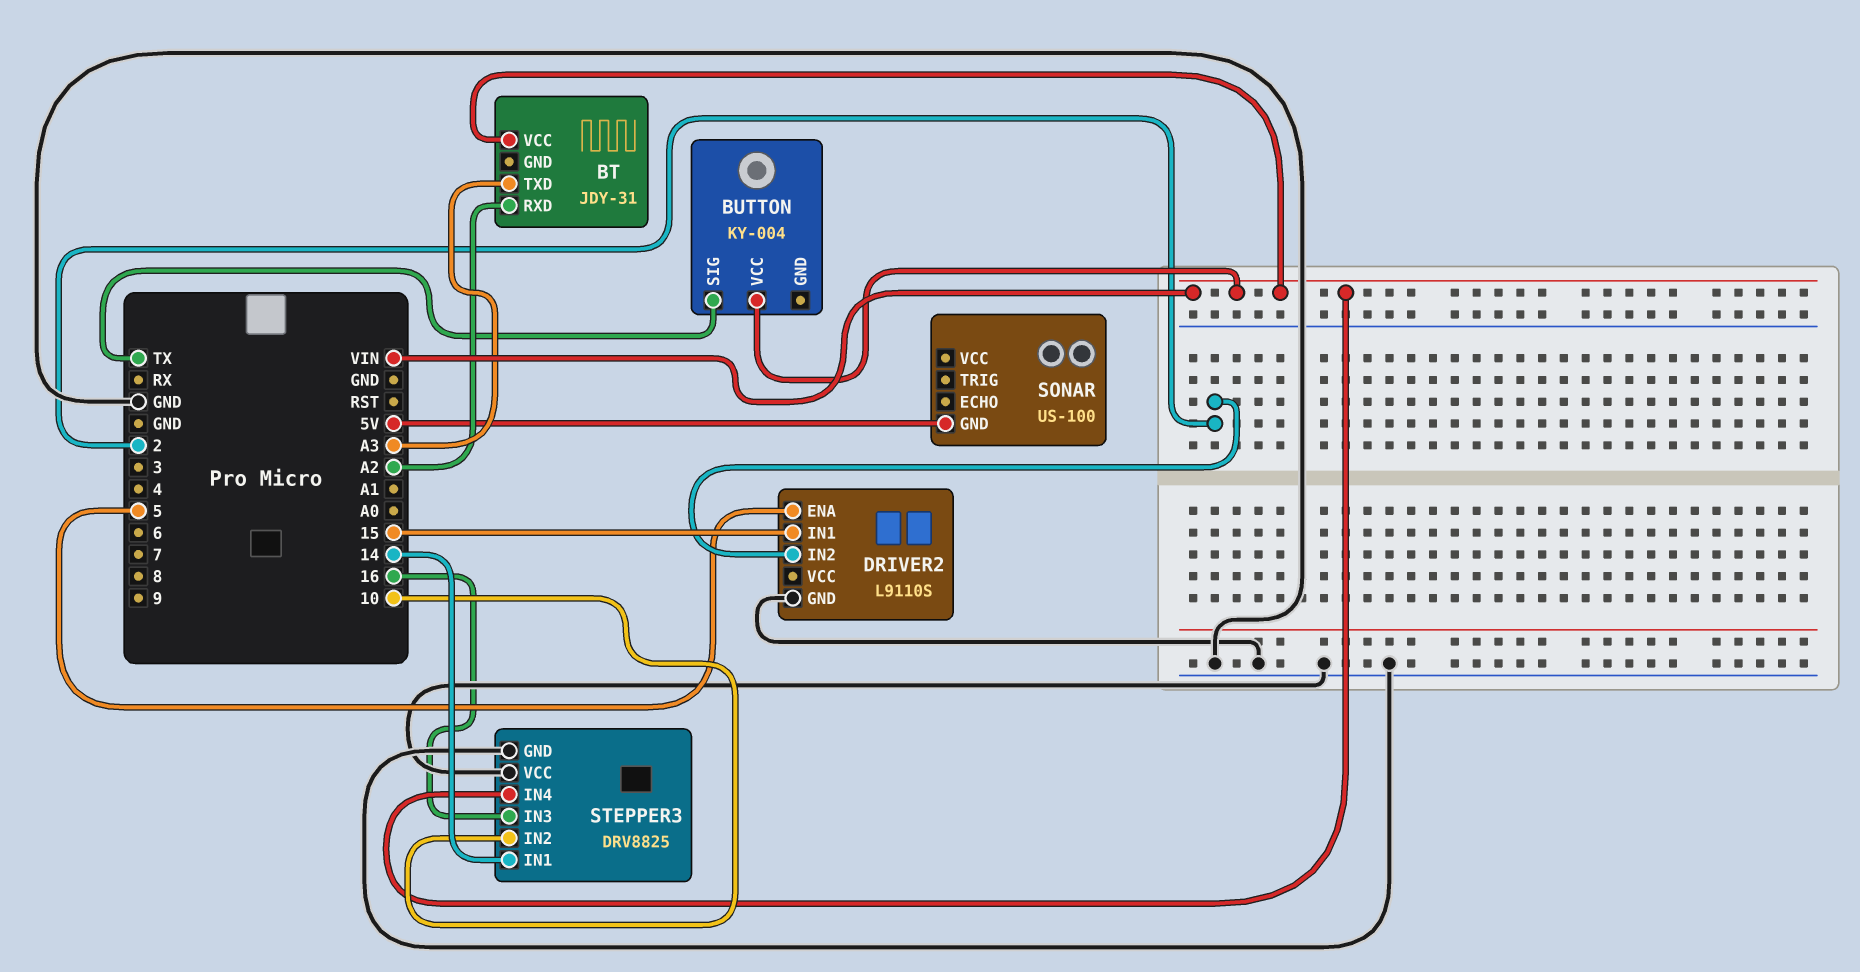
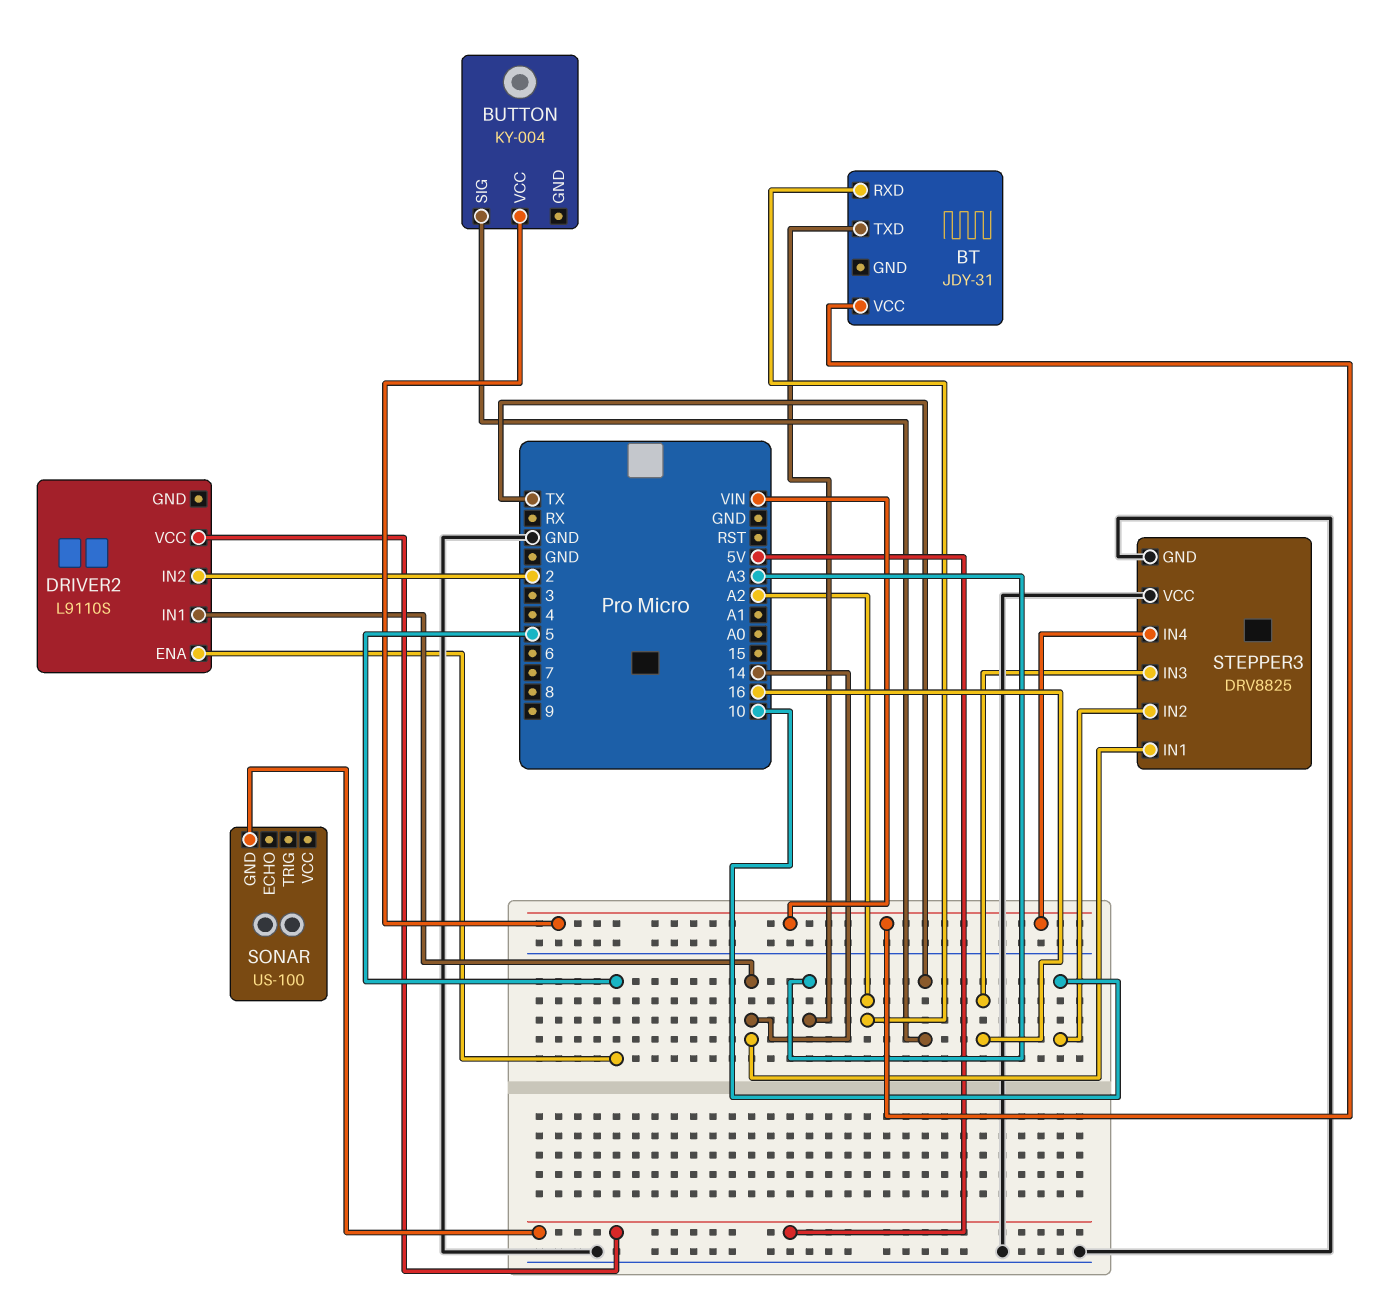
DRIVER2 pin GND: GND -> none
DRIVER2 pin IN1: 15 -> 14
DRIVER2 pin VCC: none -> 5V

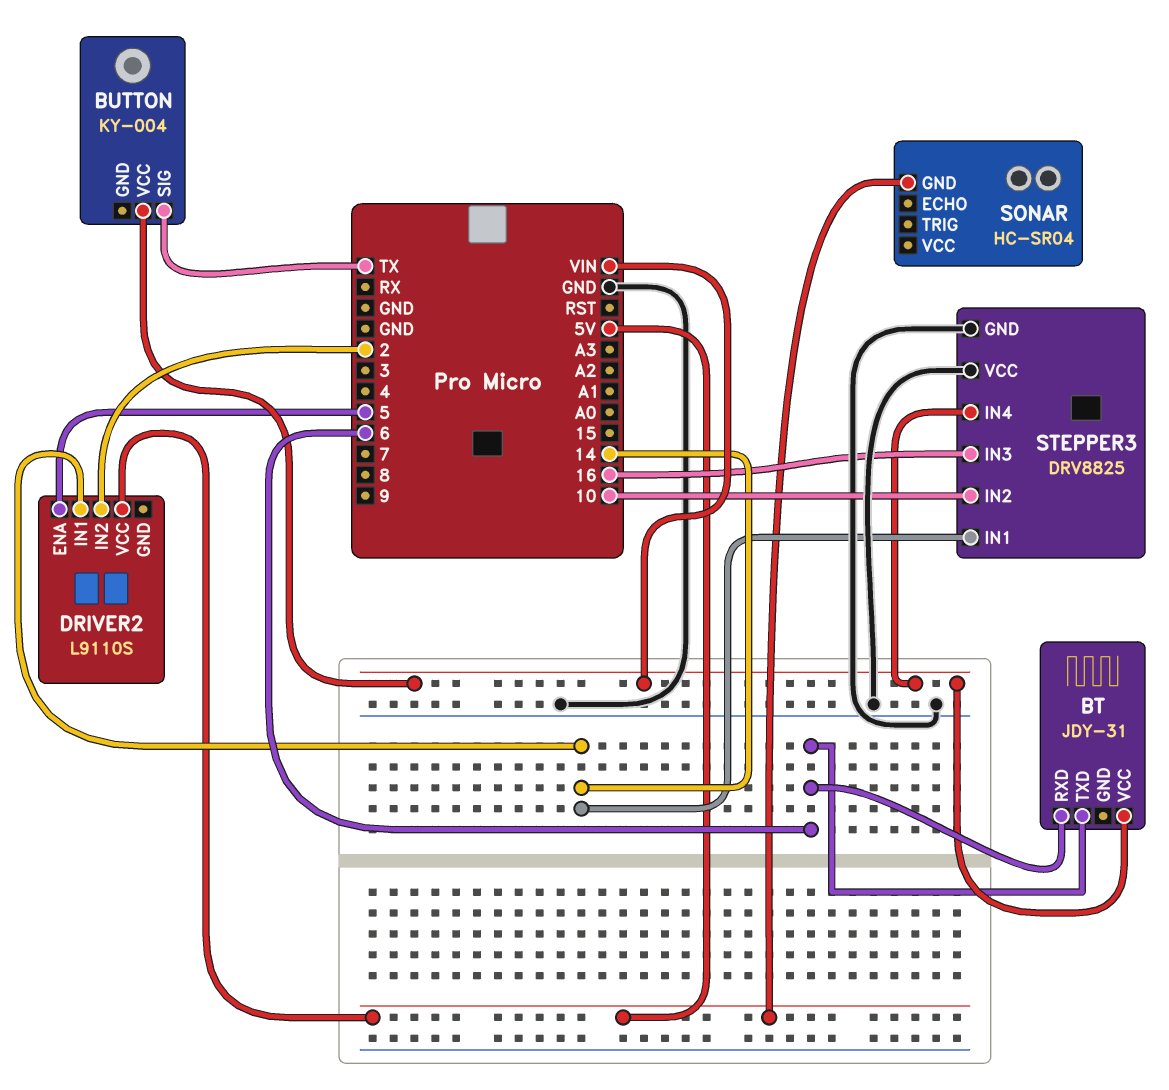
BT pin RXD: A2 -> 6
BT pin TXD: A3 -> 6
SONAR: US-100 -> HC-SR04

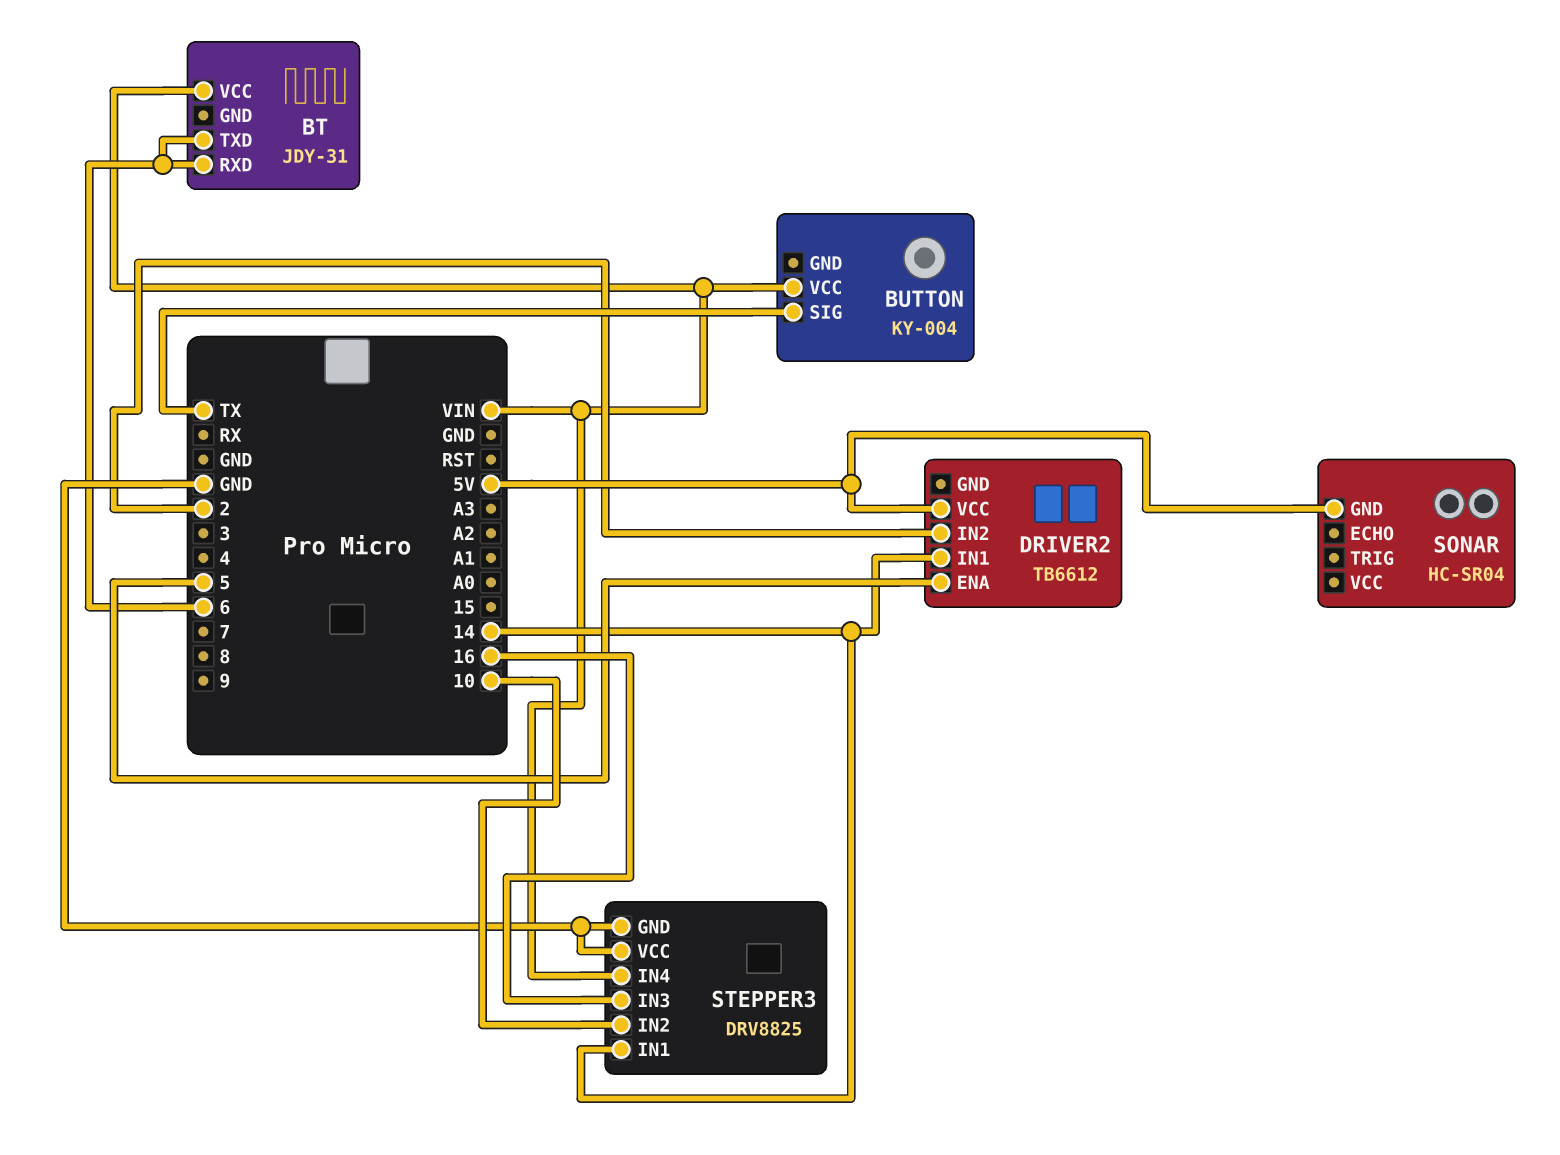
DRIVER2: L9110S -> TB6612

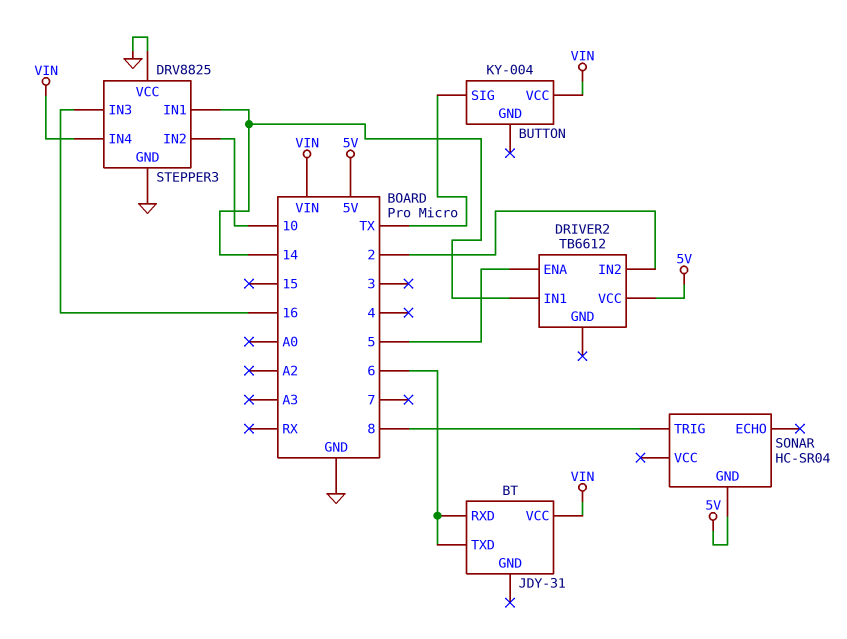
SONAR pin TRIG: none -> 8

